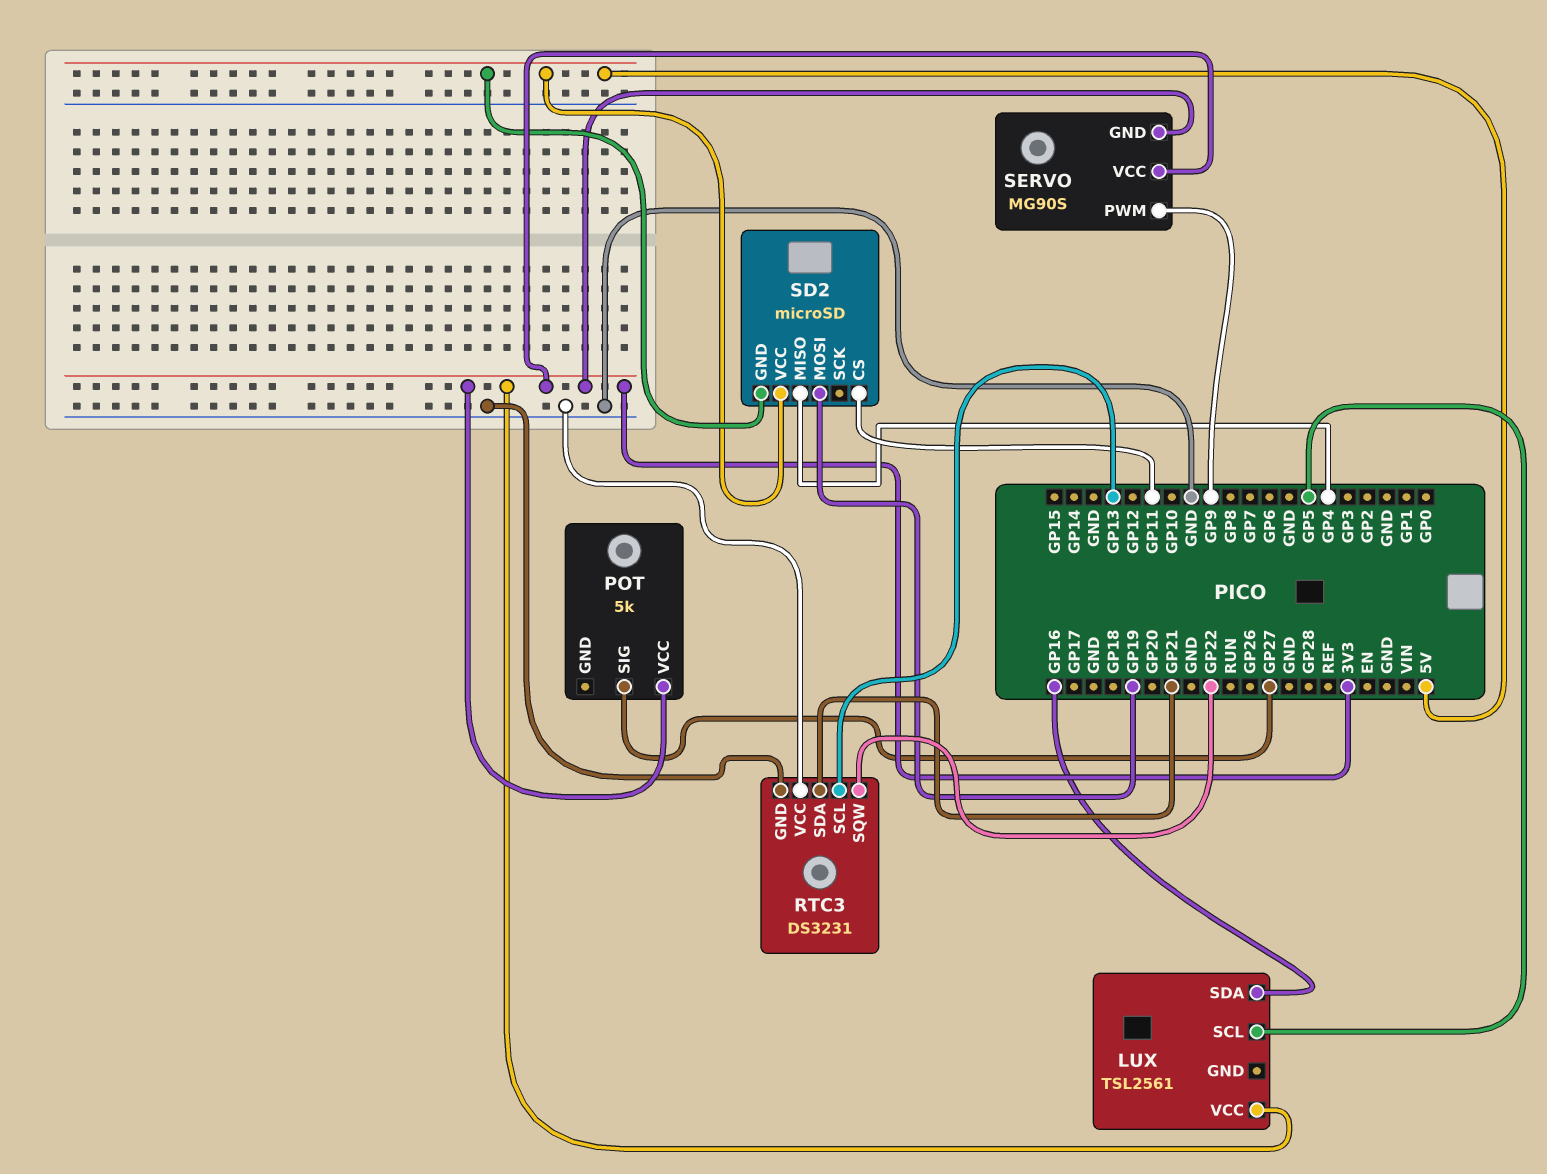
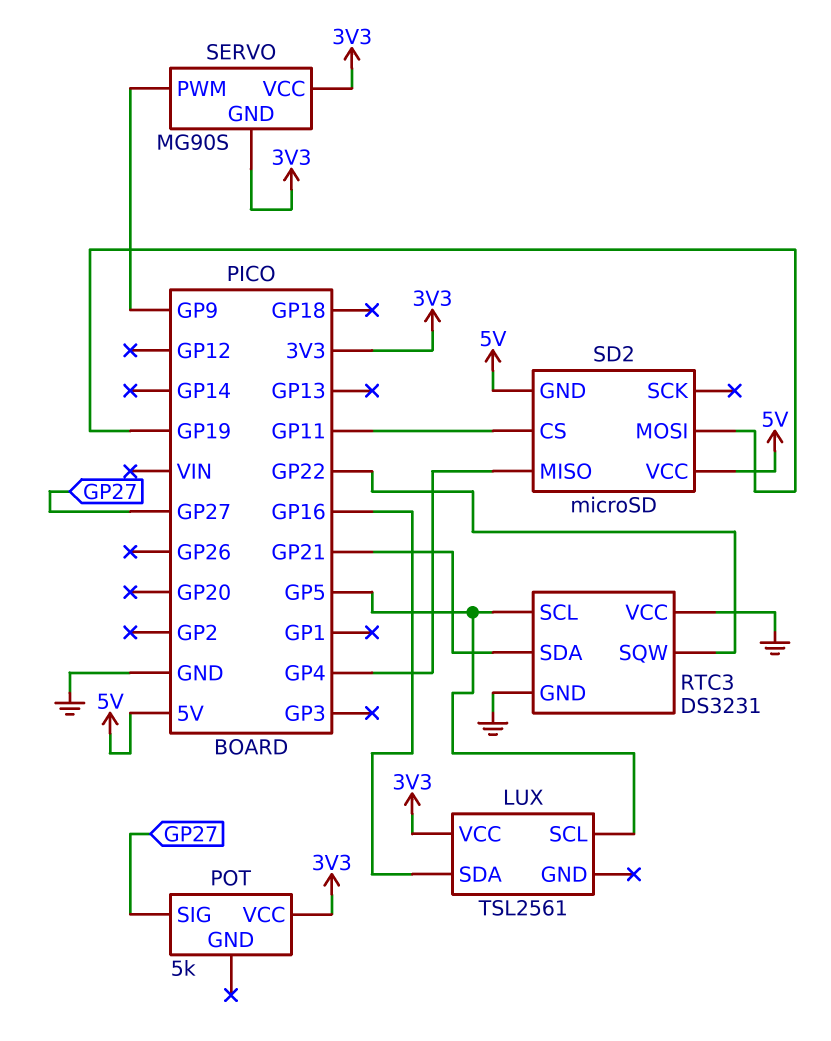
RTC3 pin SCL: GP13 -> GP5

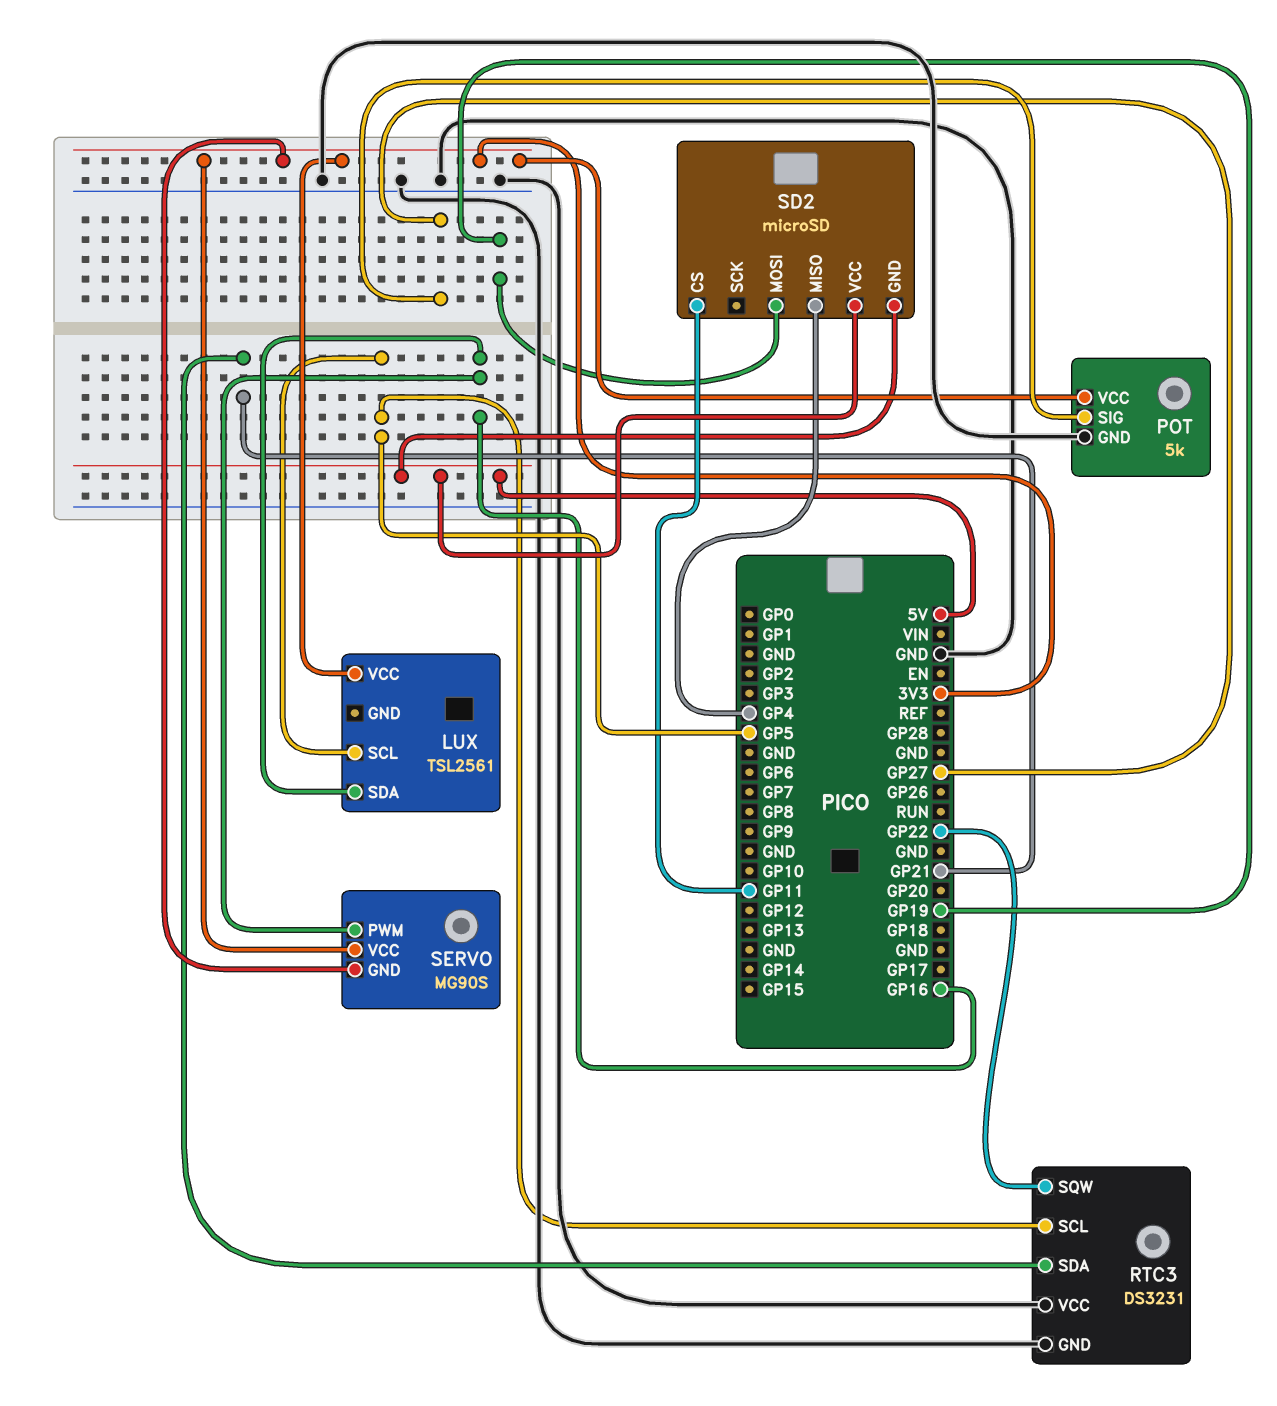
POT pin GND: none -> GND
SERVO pin PWM: GP9 -> GP16

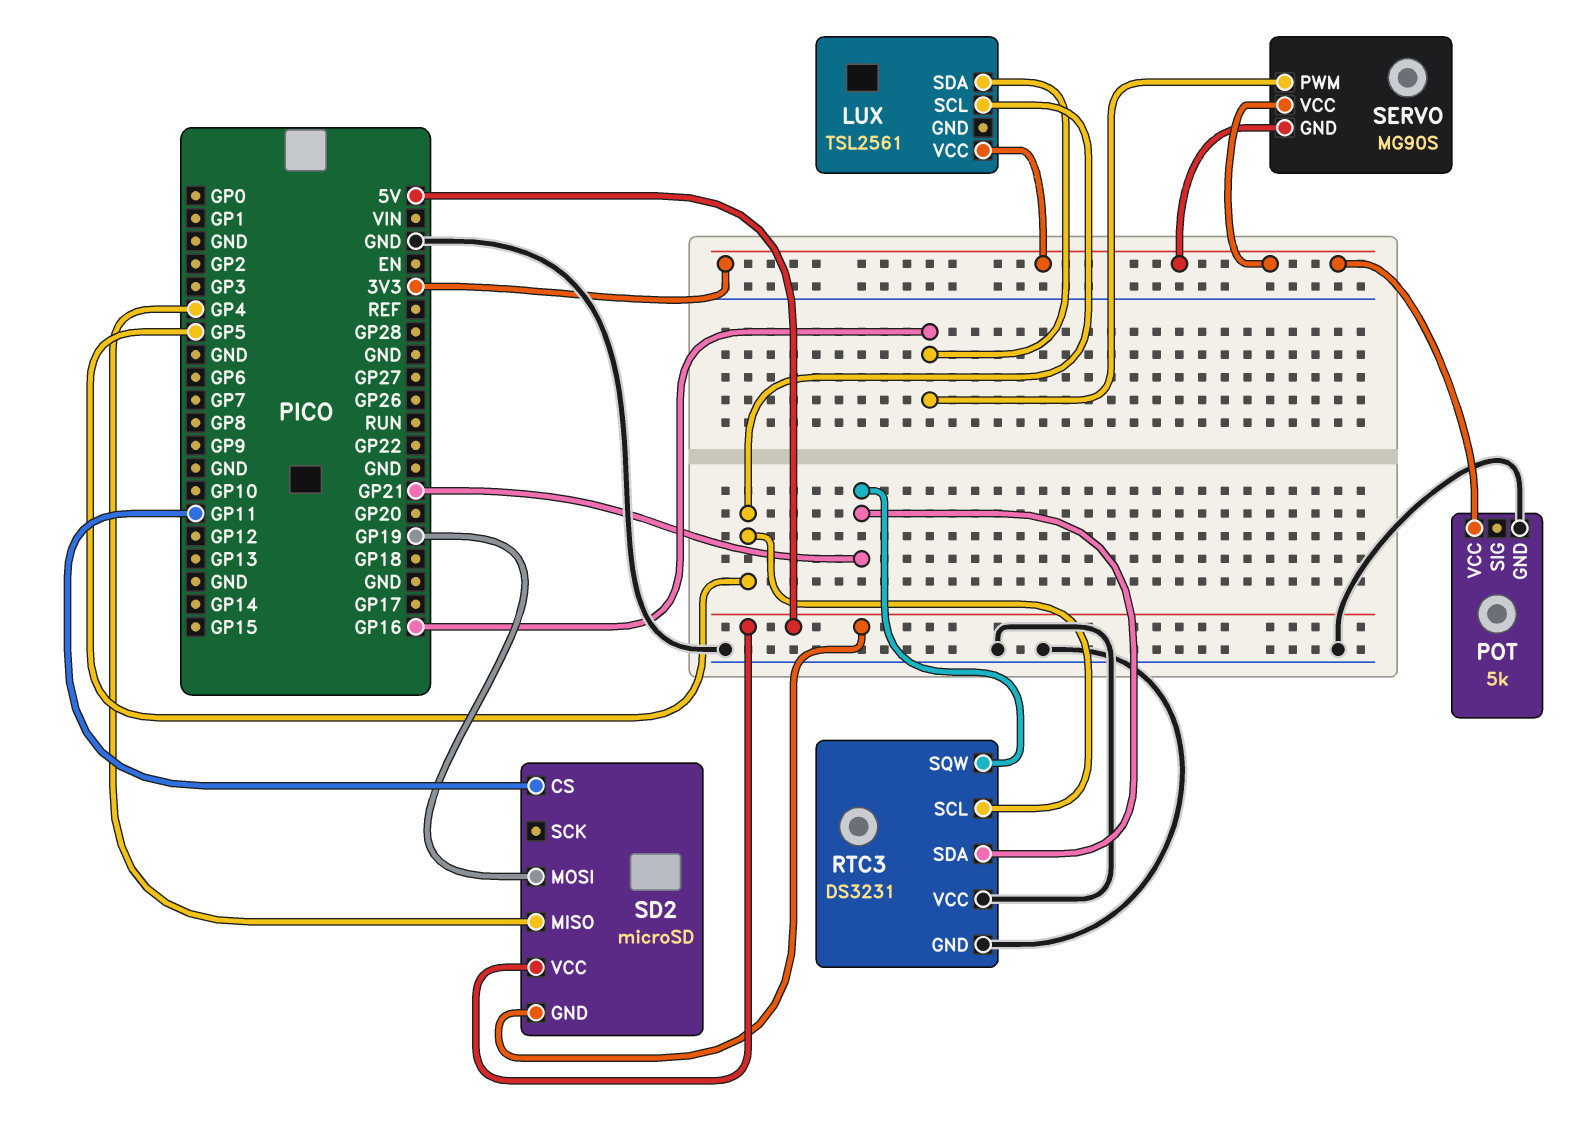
POT pin SIG: GP27 -> none
RTC3 pin SQW: GP22 -> GP21

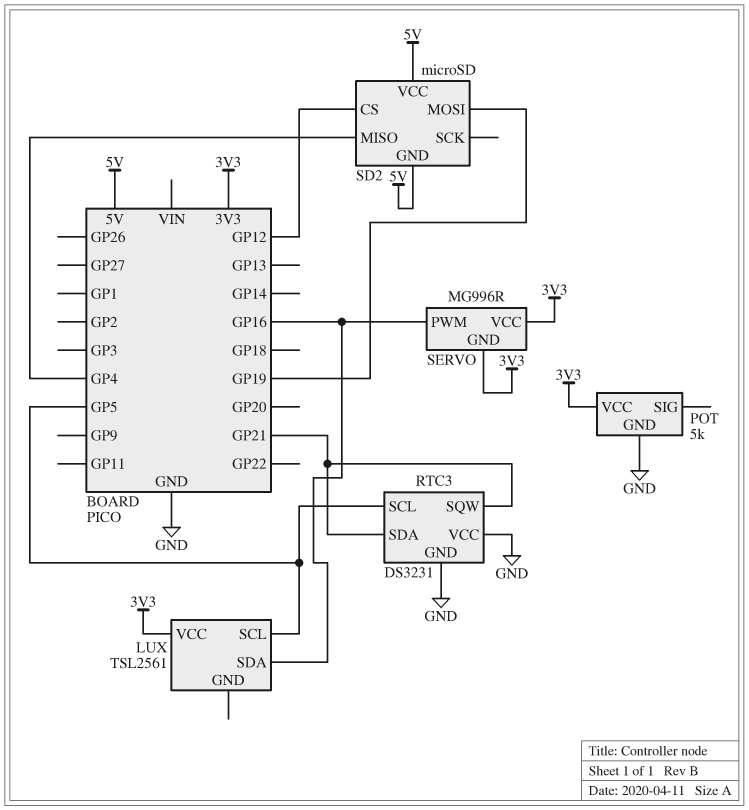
SD2 pin CS: GP11 -> GP12
SERVO: MG90S -> MG996R

